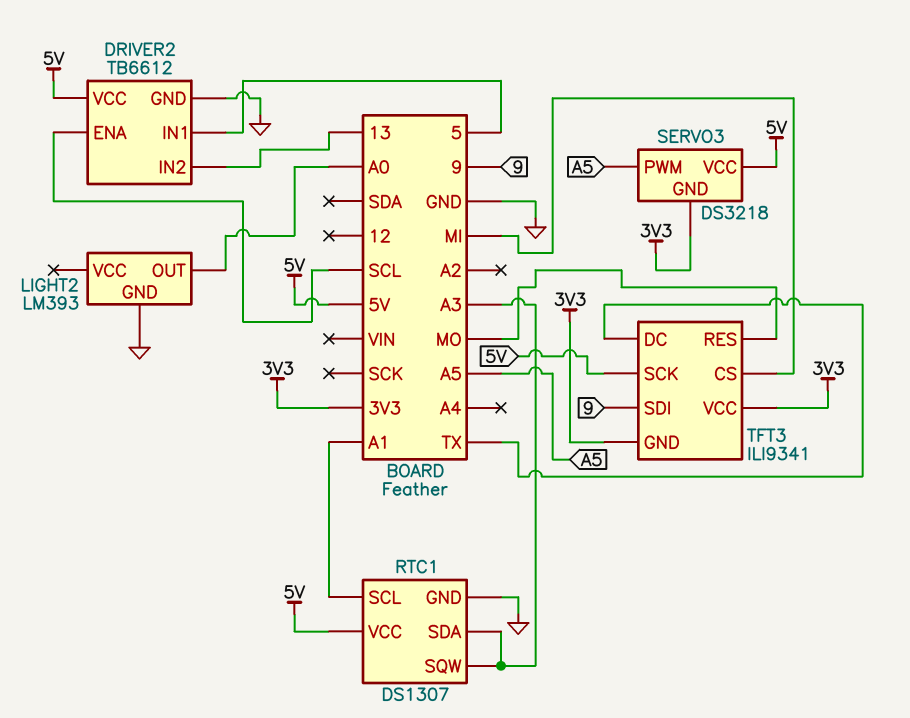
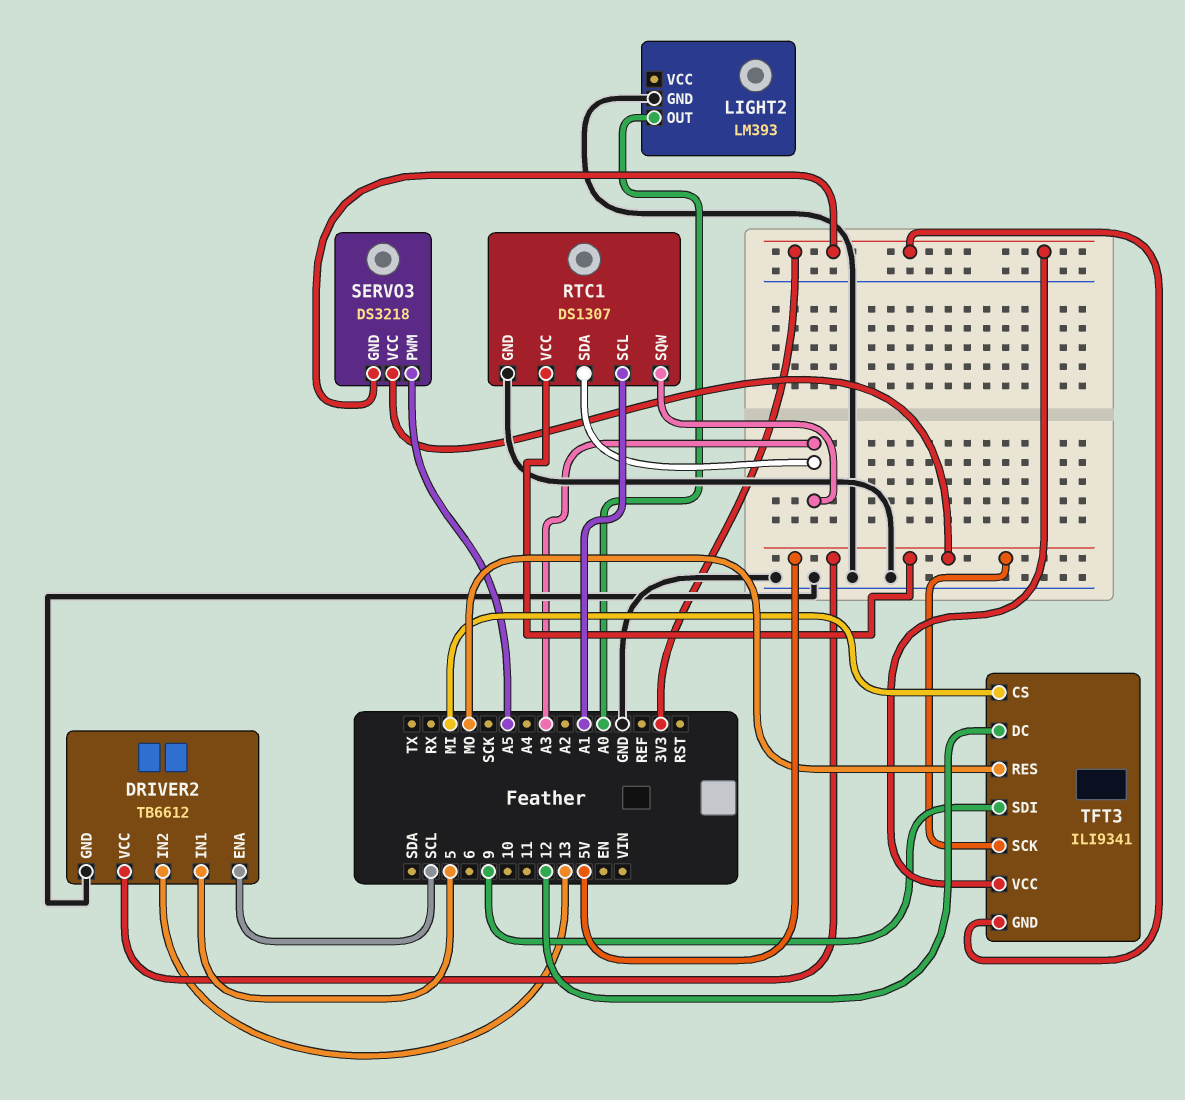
TFT3 pin DC: TX -> 12

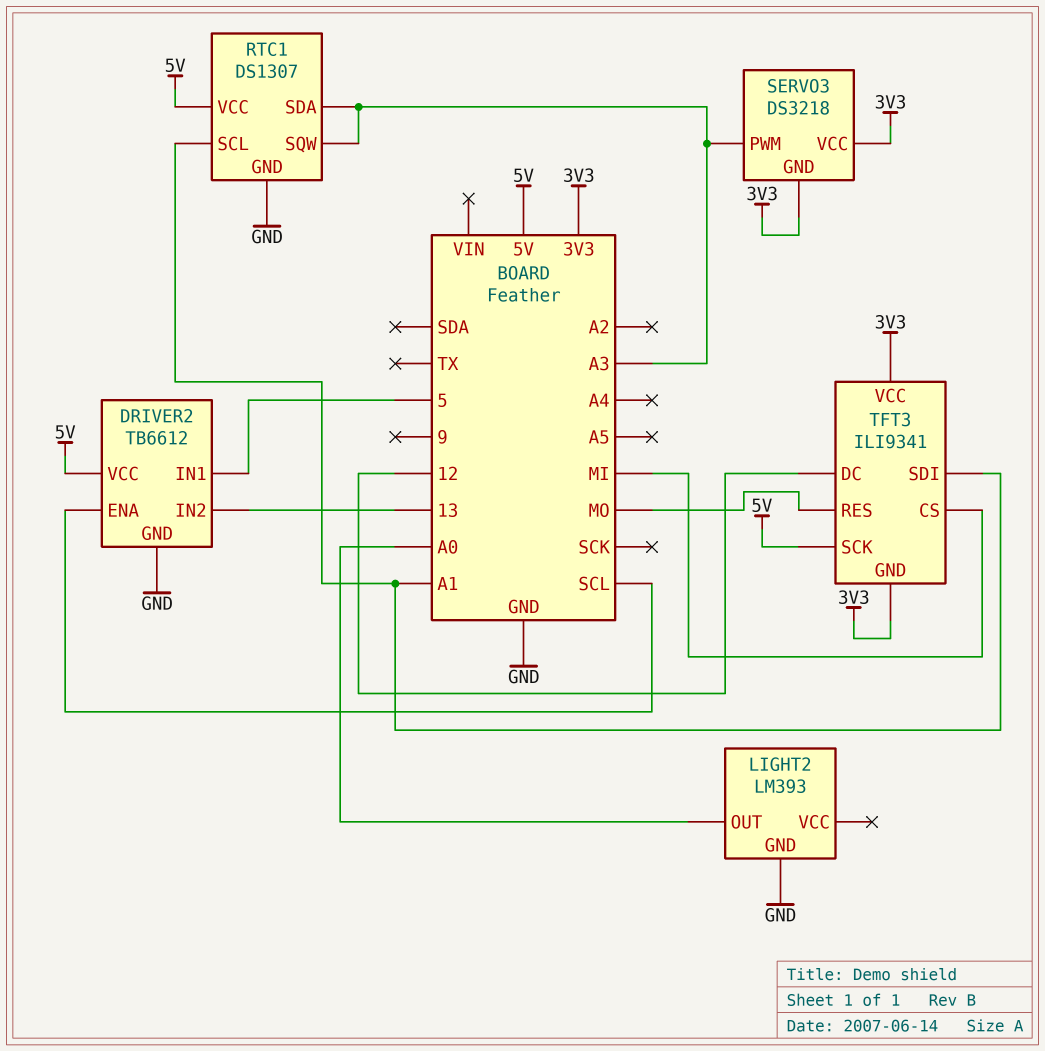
SERVO3 pin PWM: A5 -> A3
SERVO3 pin VCC: 5V -> 3V3
TFT3 pin SDI: 9 -> A1

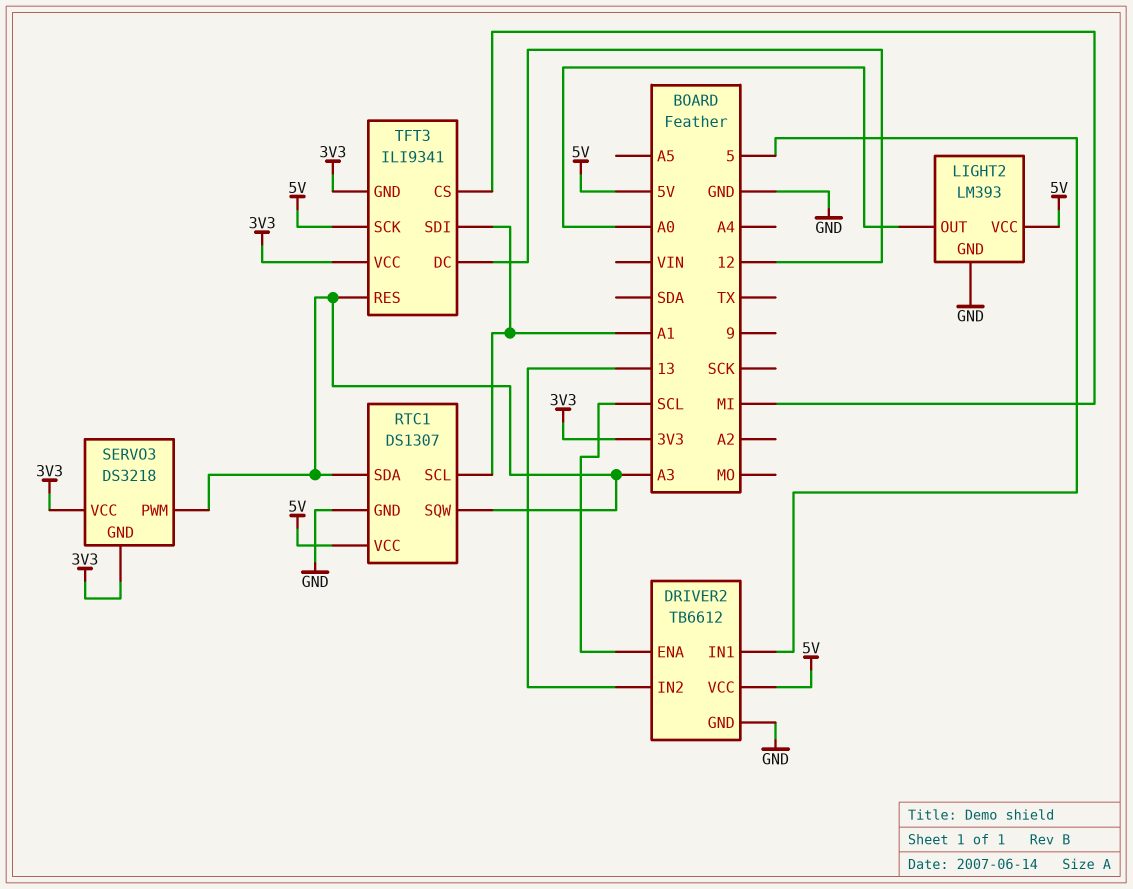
LIGHT2 pin VCC: none -> 5V
TFT3 pin RES: MO -> A3

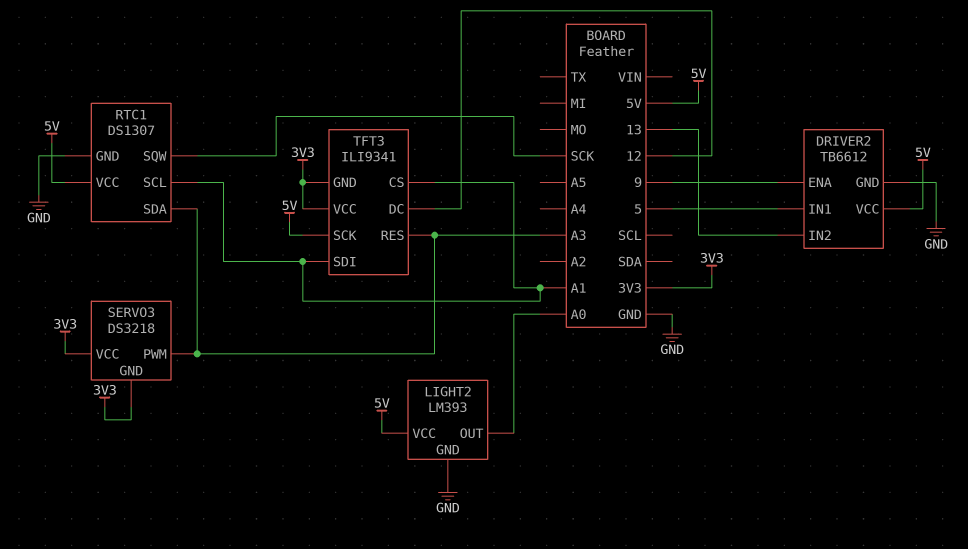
DRIVER2 pin ENA: SCL -> 9
RTC1 pin SQW: A3 -> SCK
TFT3 pin CS: MI -> A1

